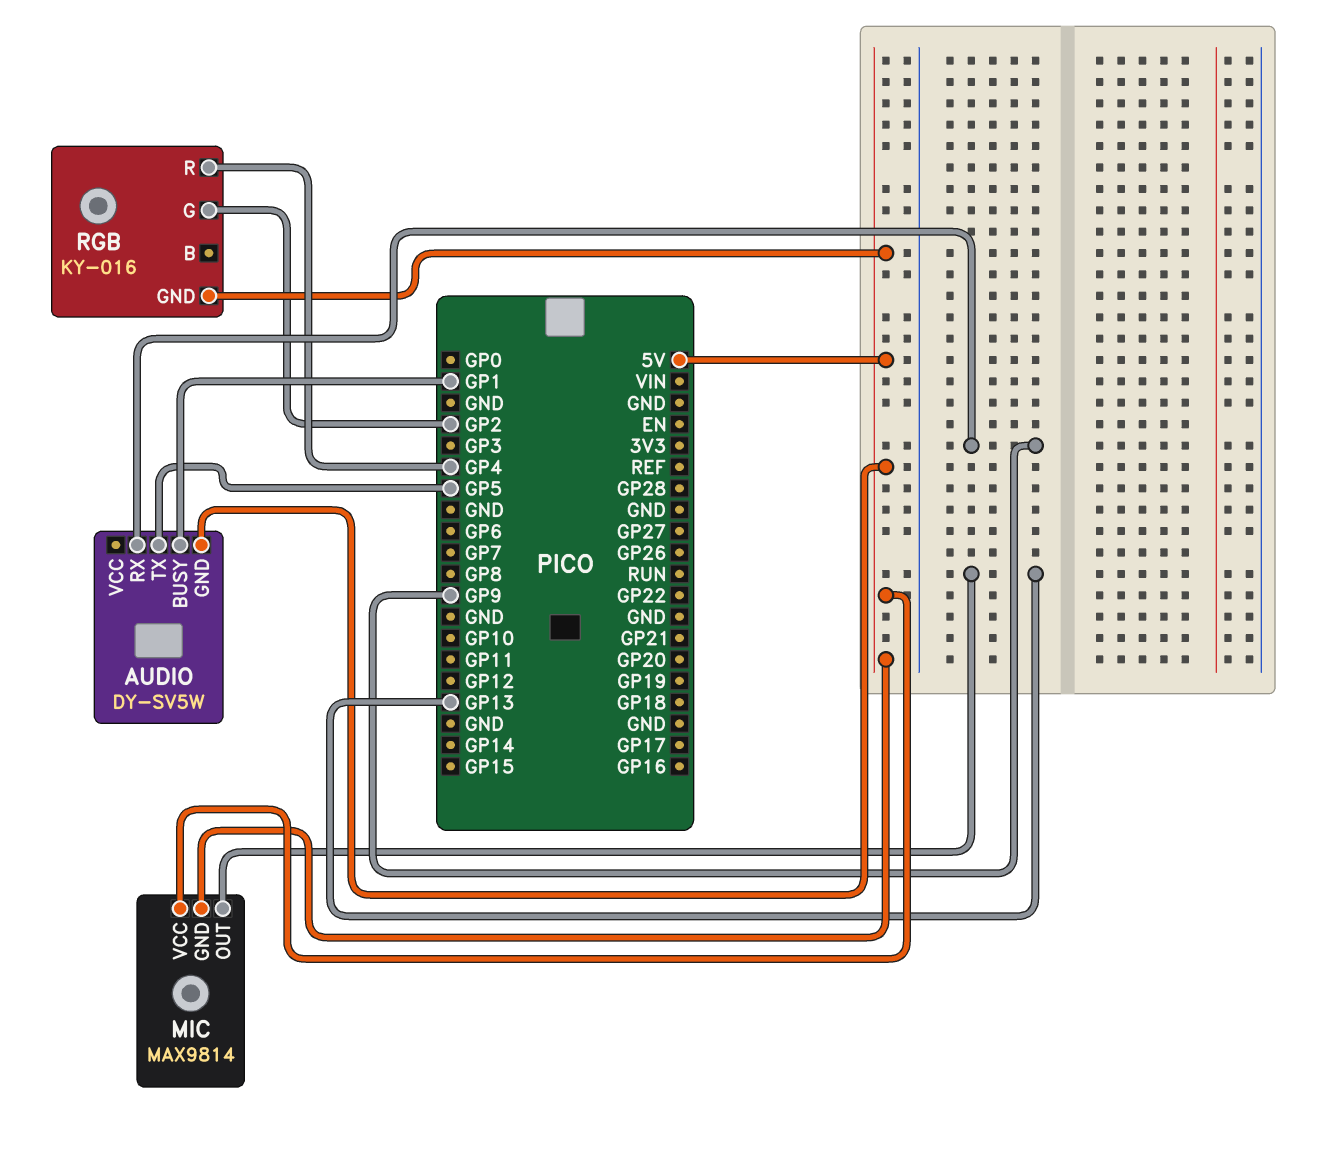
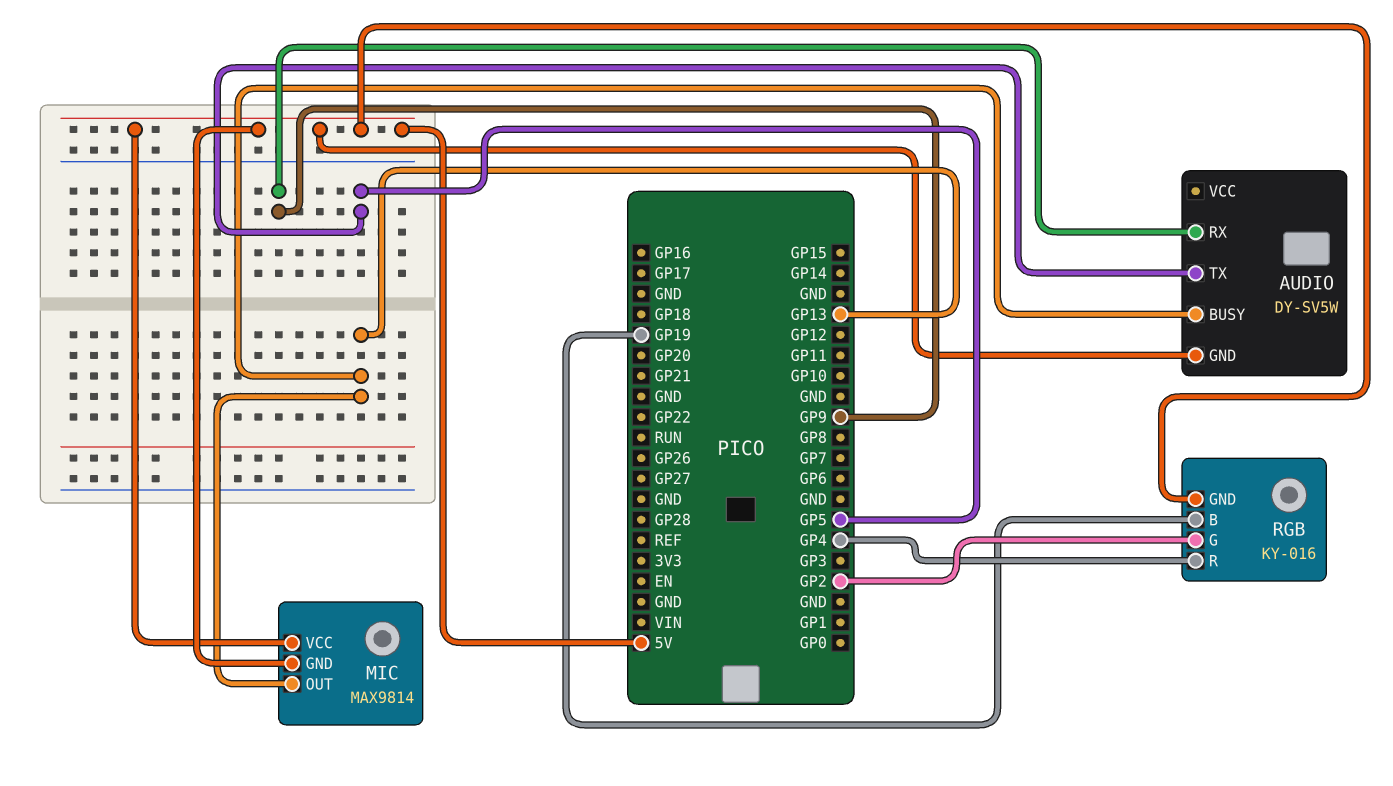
AUDIO pin BUSY: GP1 -> GP13
RGB pin B: none -> GP19

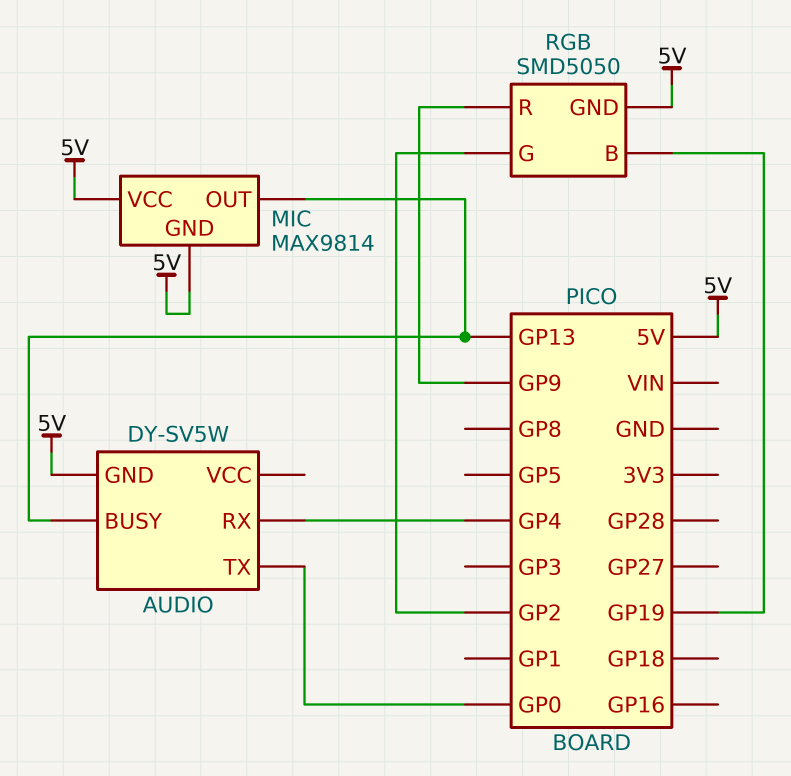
AUDIO pin RX: GP9 -> GP4
AUDIO pin TX: GP5 -> GP0
RGB: KY-016 -> SMD5050
RGB pin R: GP4 -> GP9

